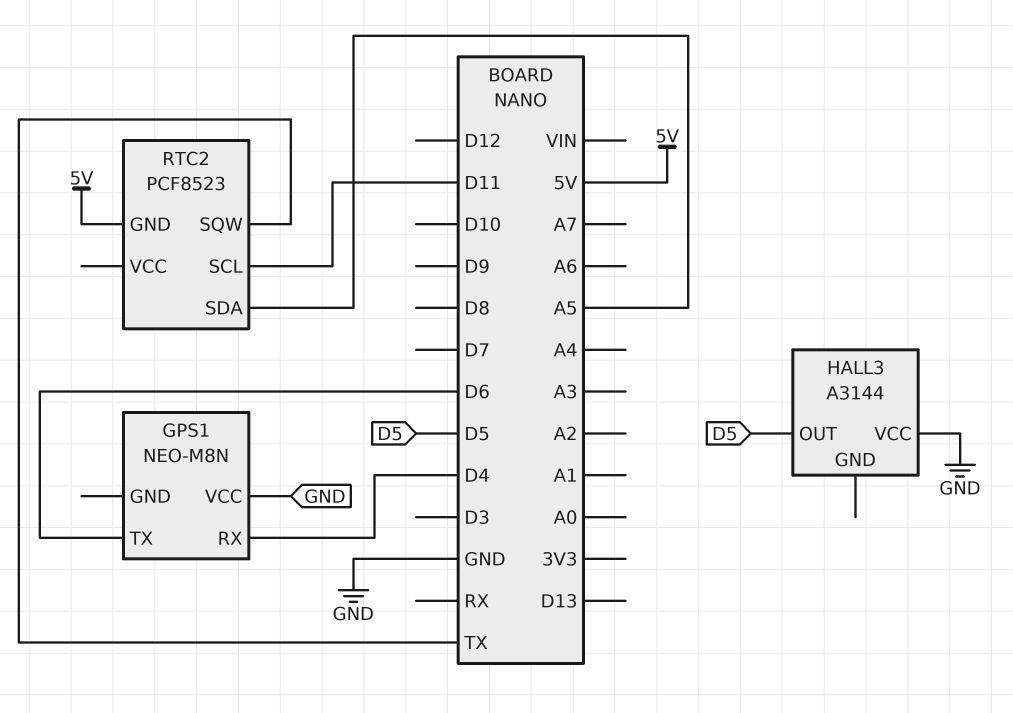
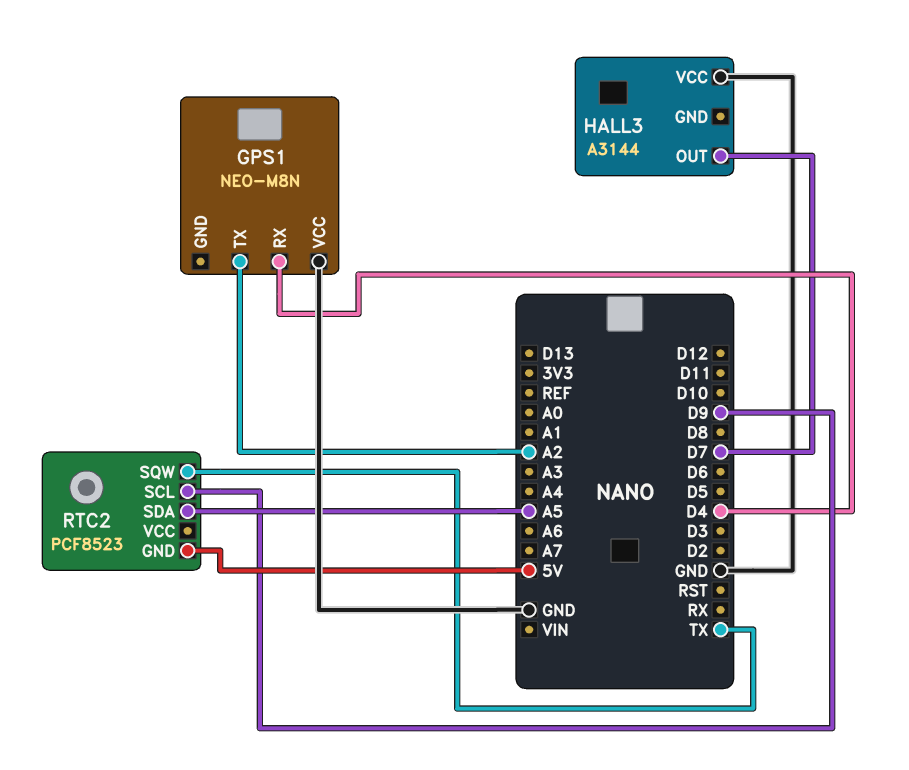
GPS1 pin TX: D6 -> A2
HALL3 pin OUT: D5 -> D7
RTC2 pin SCL: D11 -> D9

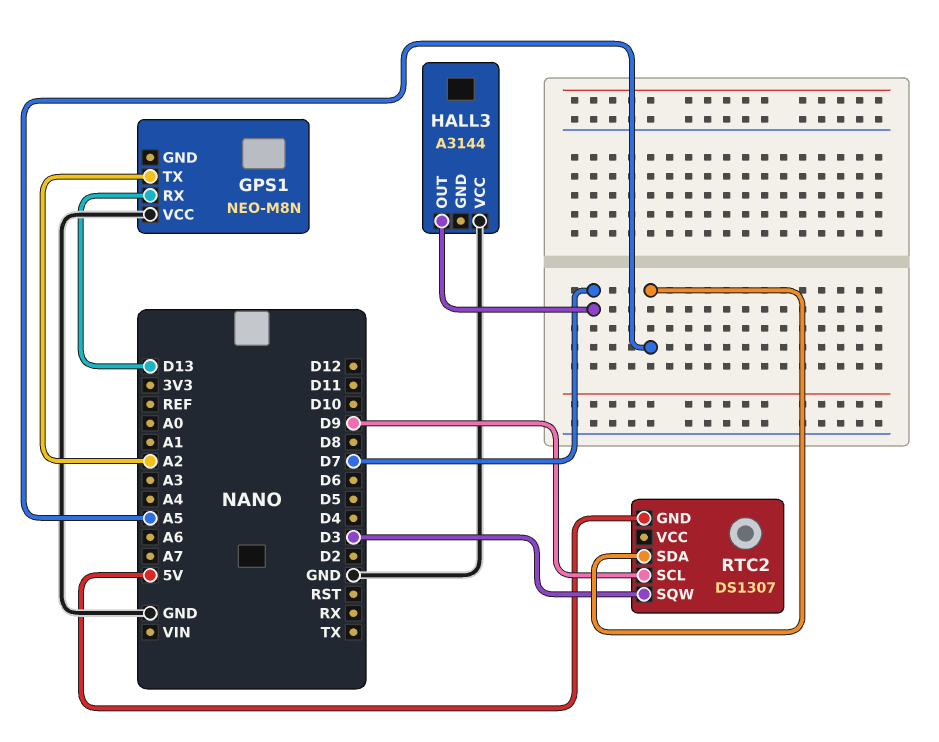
GPS1 pin RX: D4 -> D13
RTC2: PCF8523 -> DS1307
RTC2 pin SQW: TX -> D3

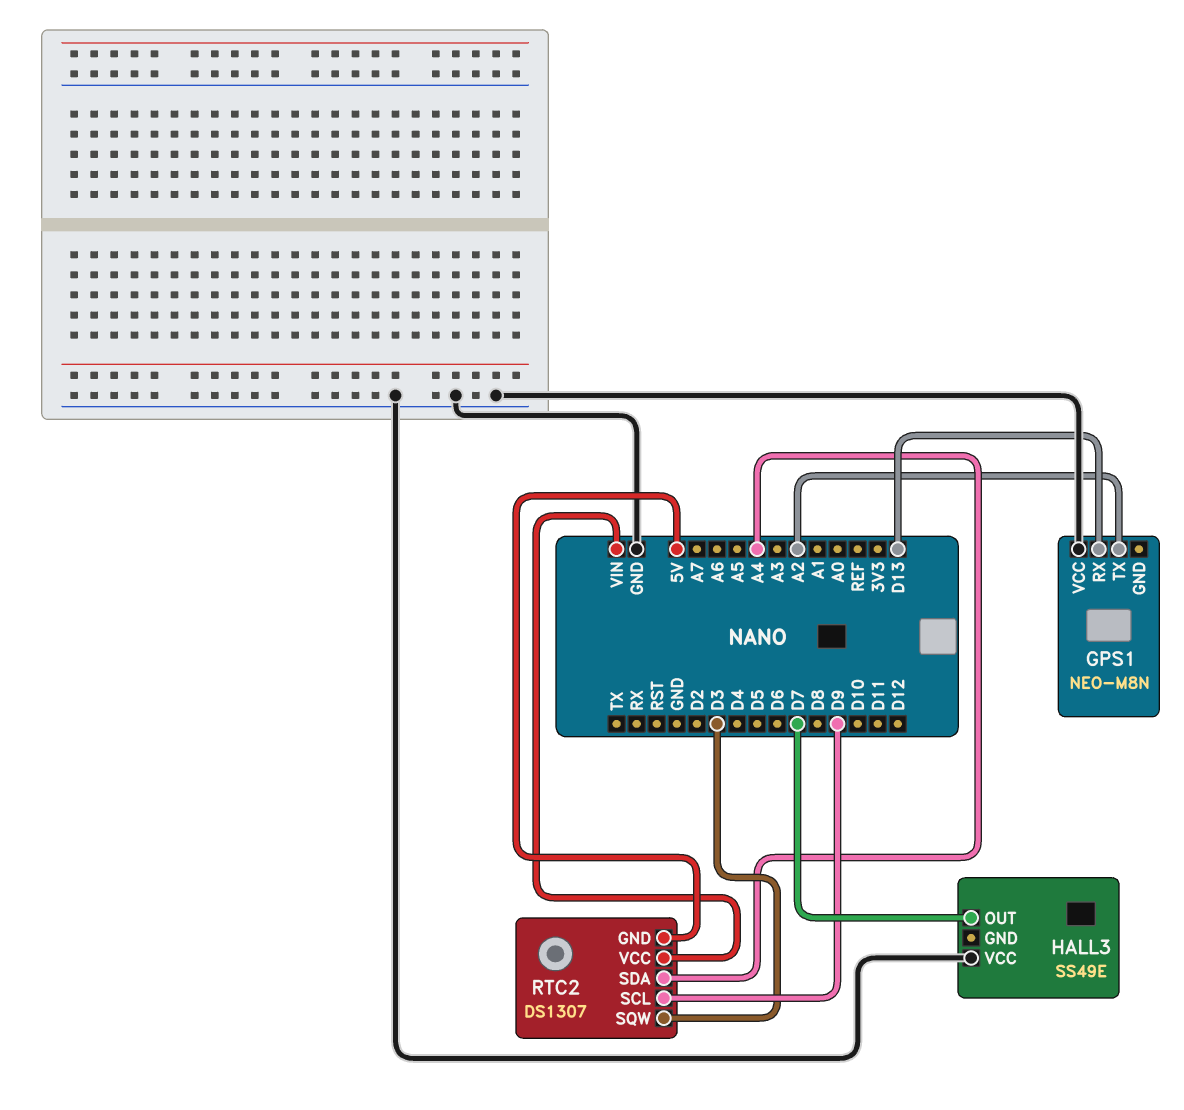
HALL3: A3144 -> SS49E
RTC2 pin SDA: A5 -> A4
RTC2 pin VCC: none -> VIN

